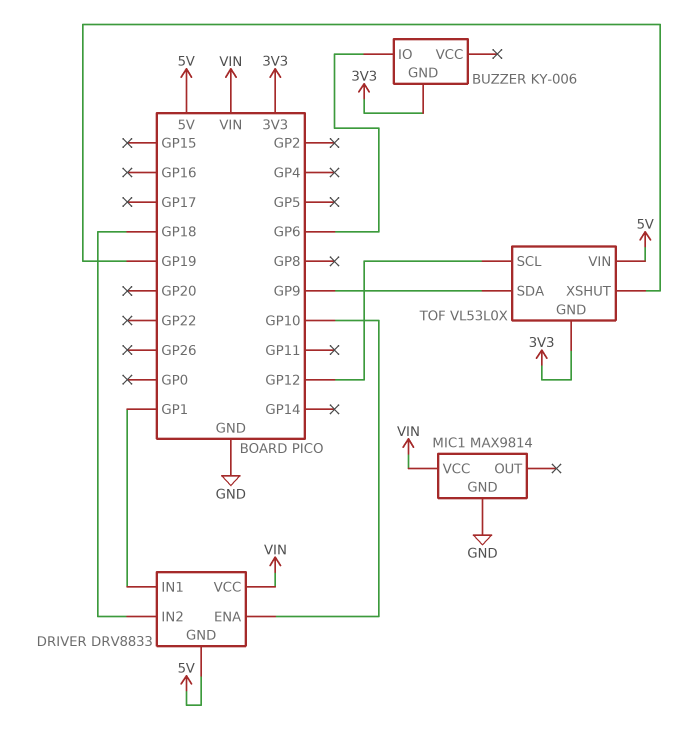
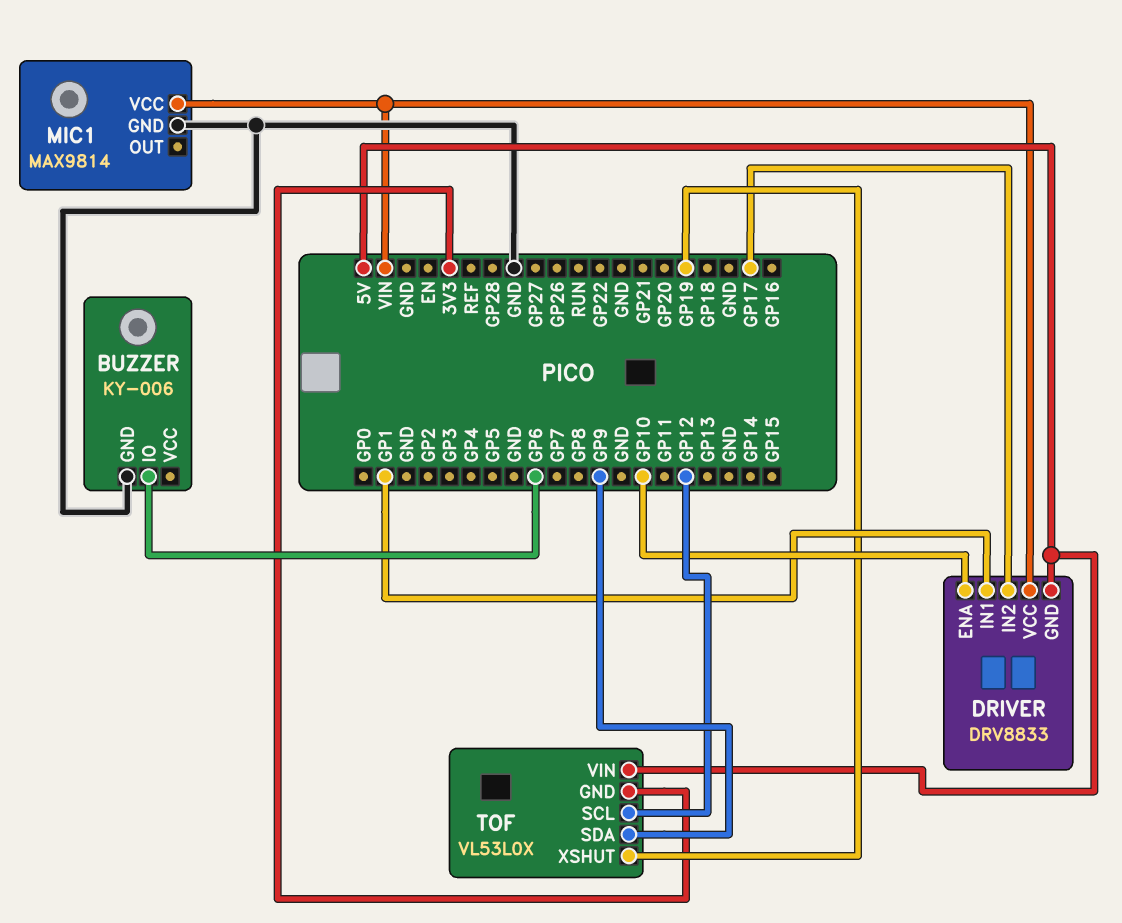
BUZZER pin GND: 3V3 -> GND
DRIVER pin IN2: GP18 -> GP17

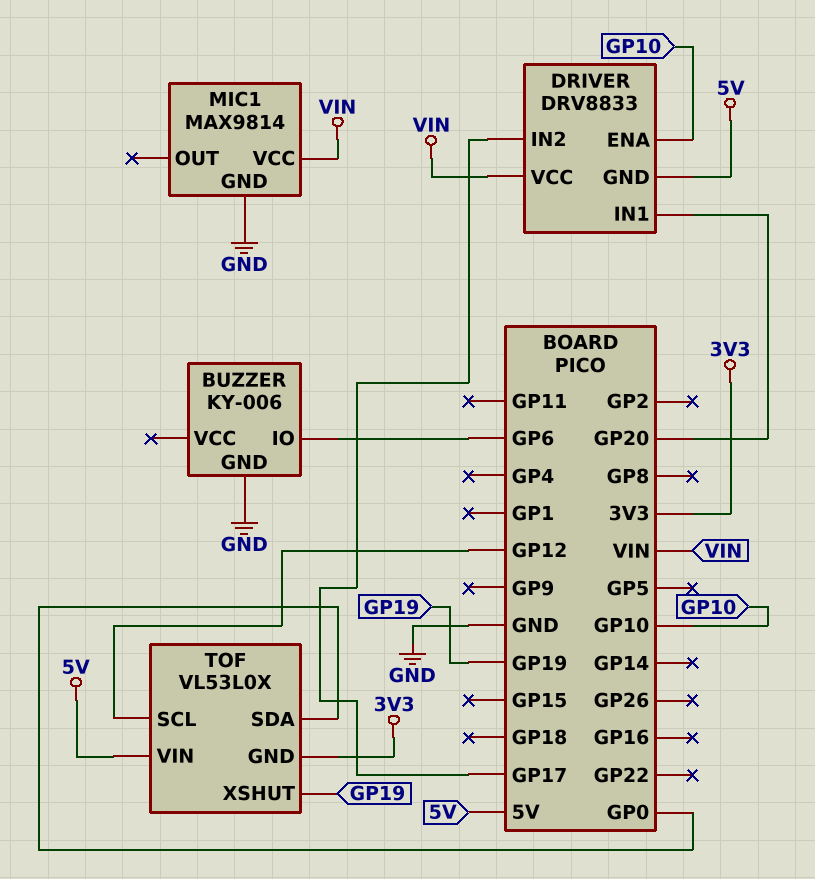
DRIVER pin IN1: GP1 -> GP20
TOF pin SDA: GP9 -> GP0

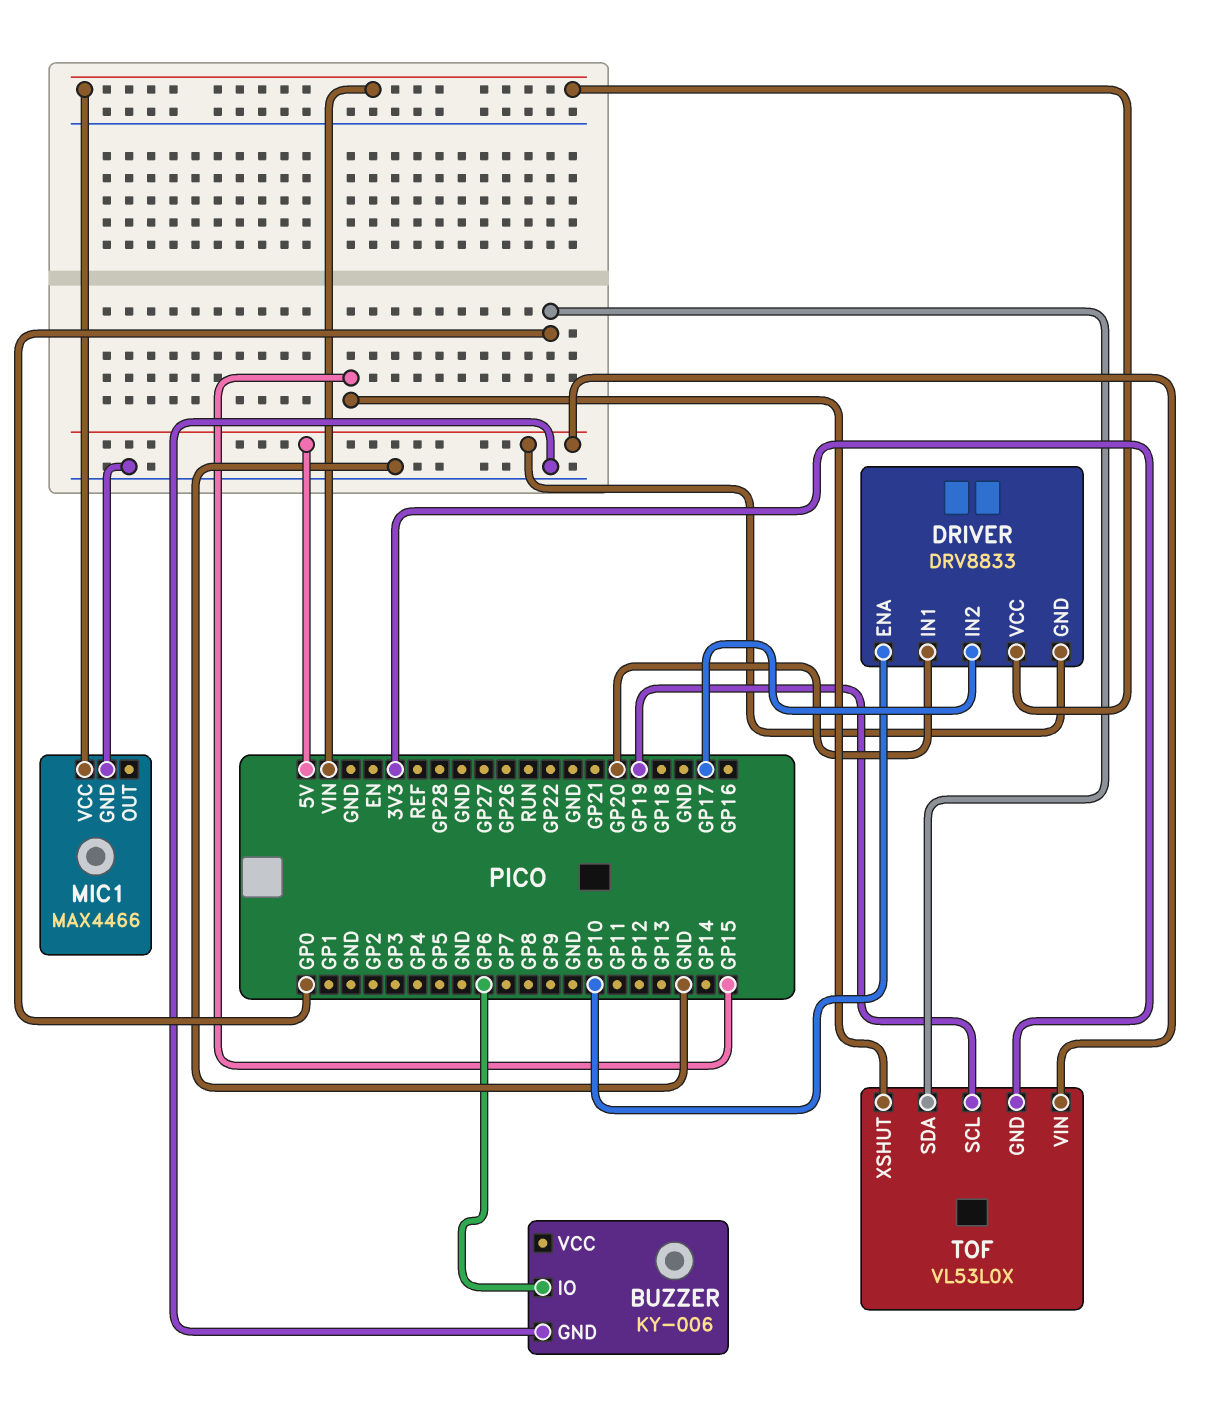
MIC1: MAX9814 -> MAX4466
TOF pin SCL: GP12 -> GP19
TOF pin XSHUT: GP19 -> GP15

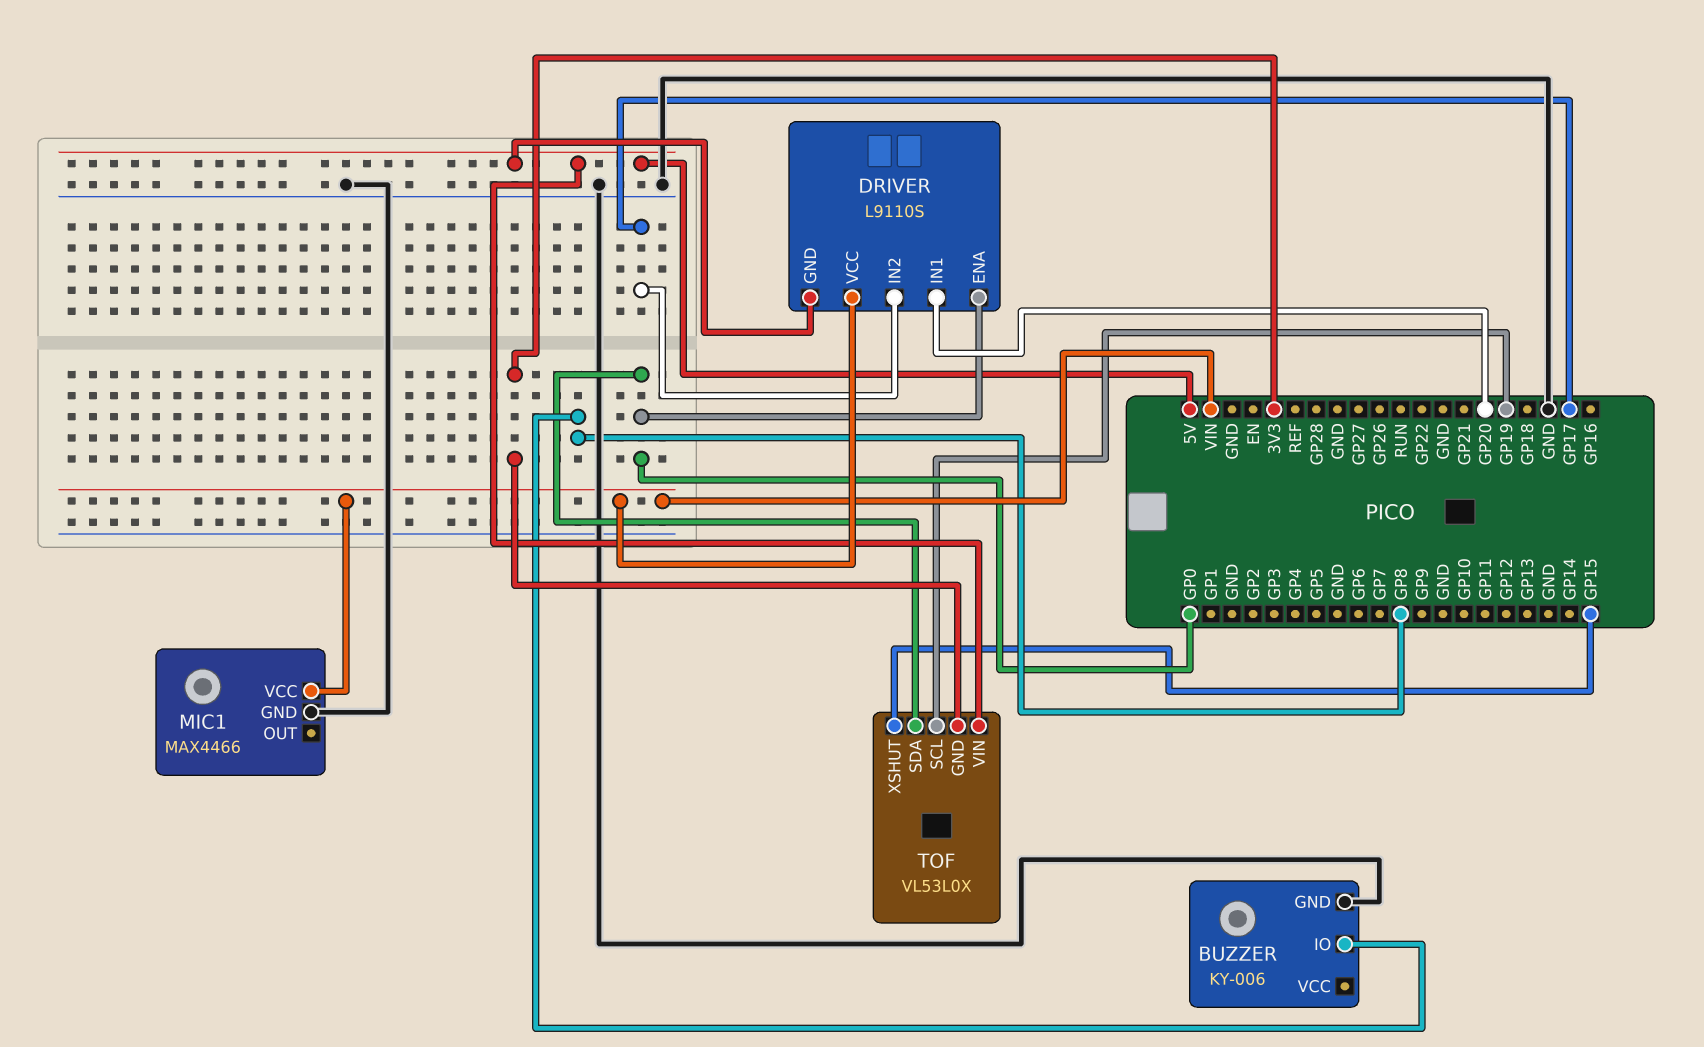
BUZZER pin IO: GP6 -> GP8
DRIVER: DRV8833 -> L9110S
DRIVER pin ENA: GP10 -> GP0

